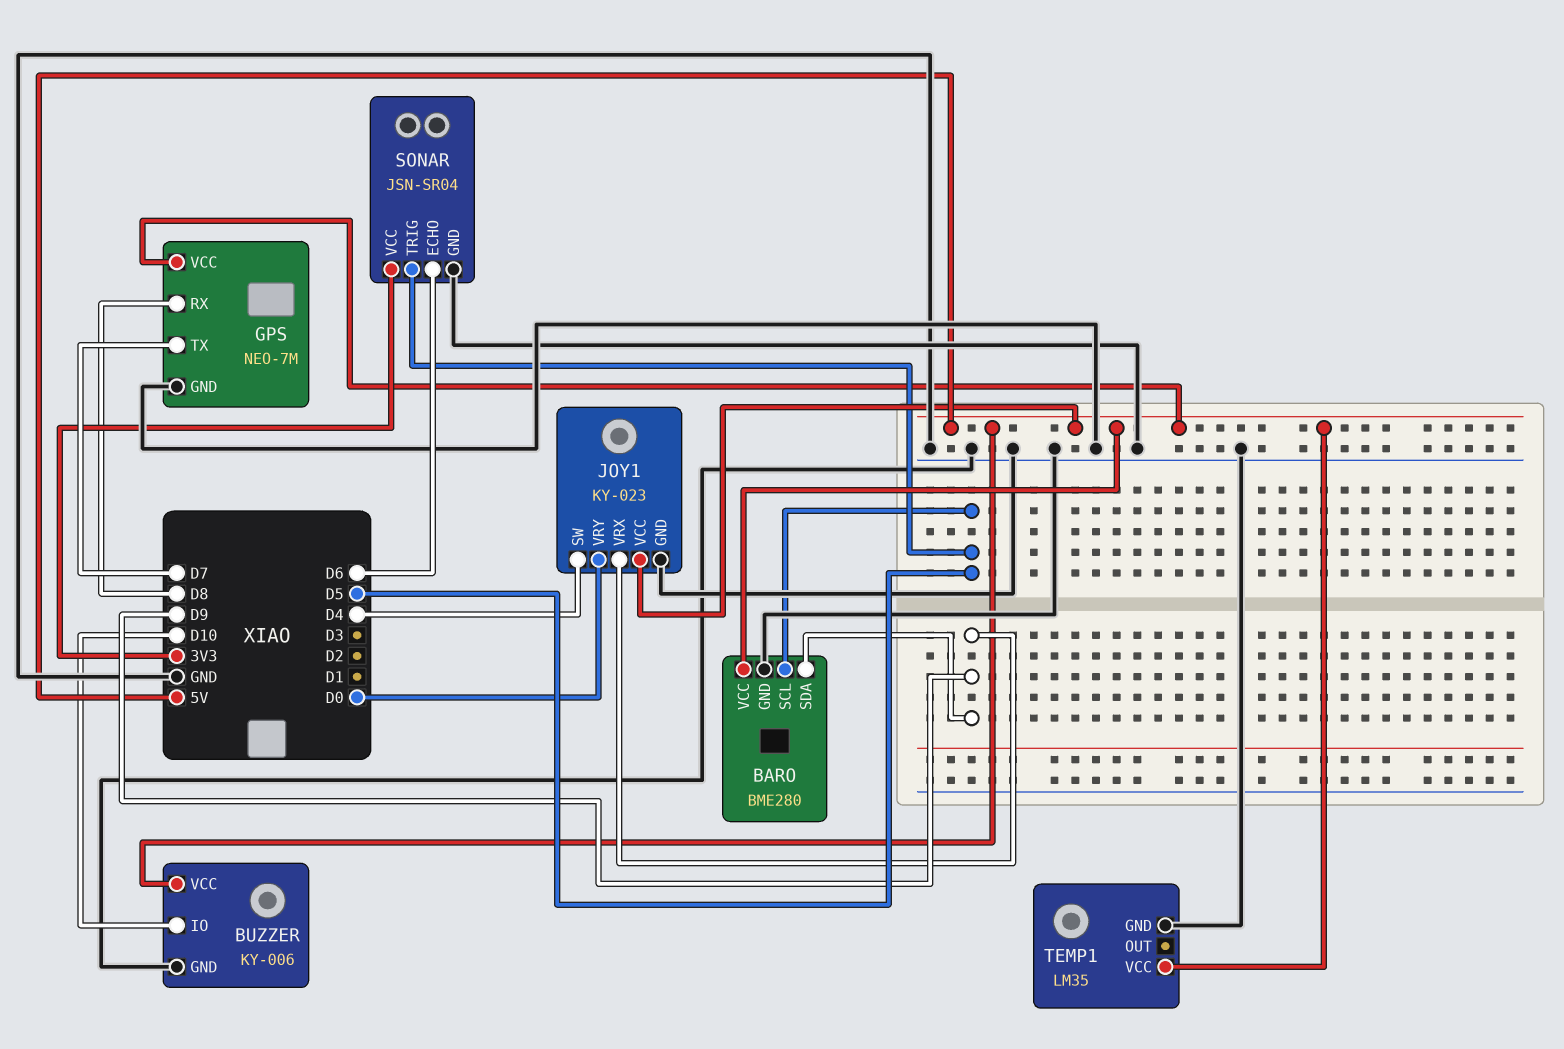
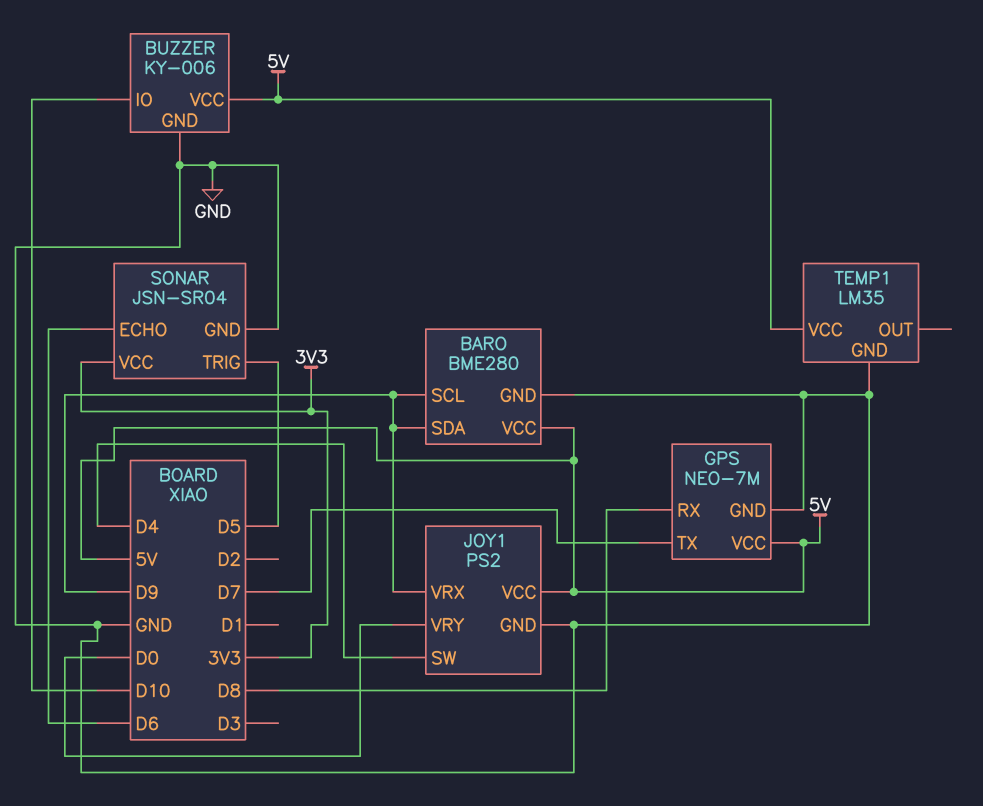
BARO pin SCL: D5 -> D9
JOY1: KY-023 -> PS2

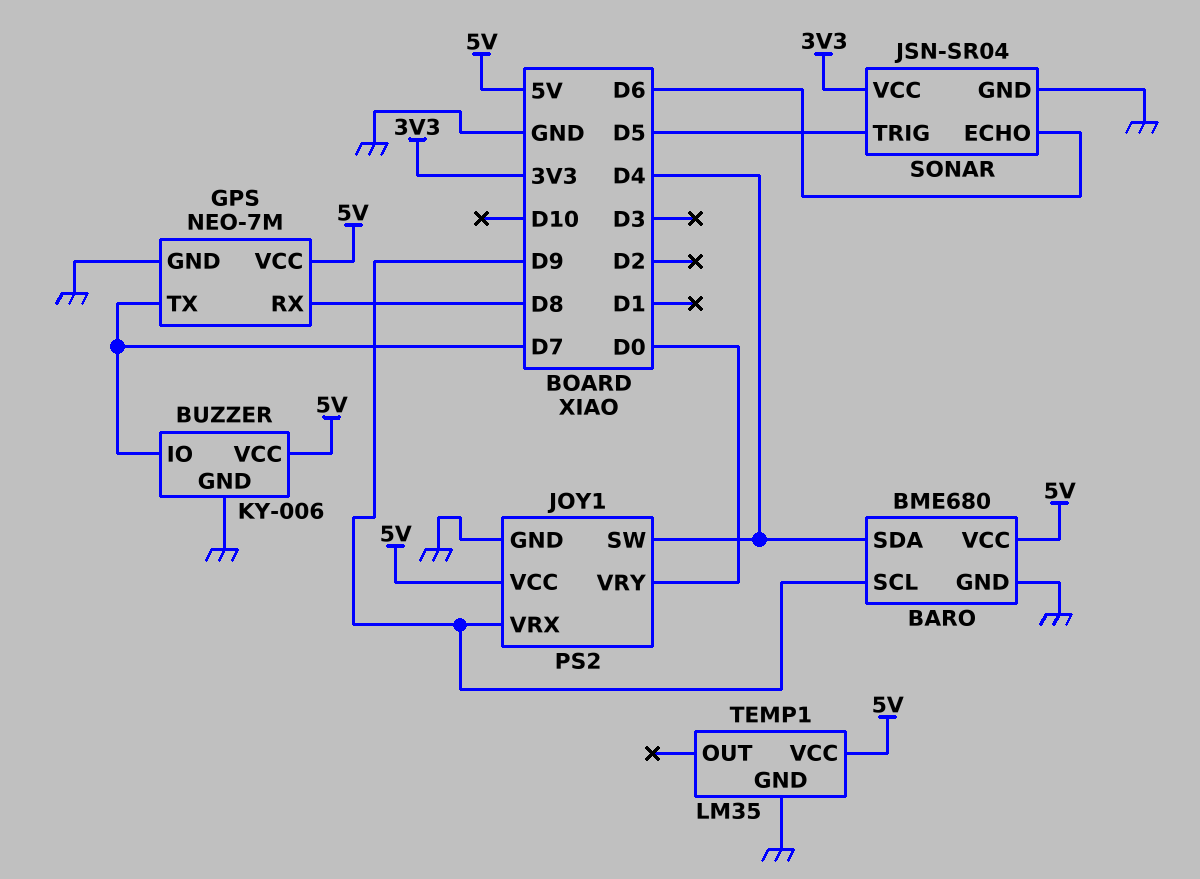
BARO: BME280 -> BME680
BARO pin SDA: D9 -> D4
BUZZER pin IO: D10 -> D7

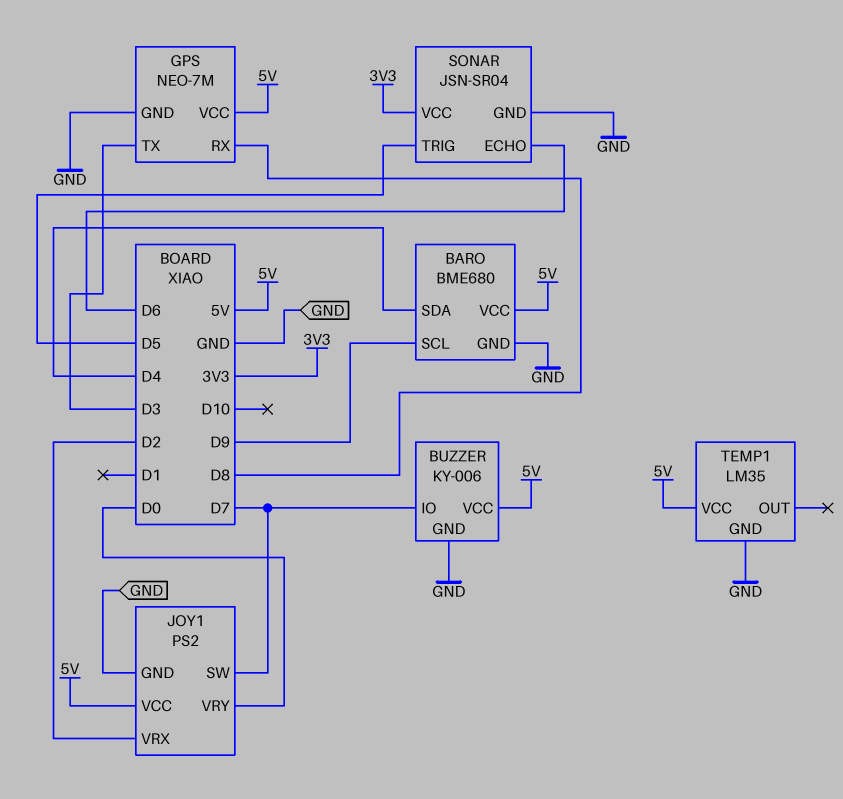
GPS pin TX: D7 -> D3
JOY1 pin SW: D4 -> D7
JOY1 pin VRX: D9 -> D2

